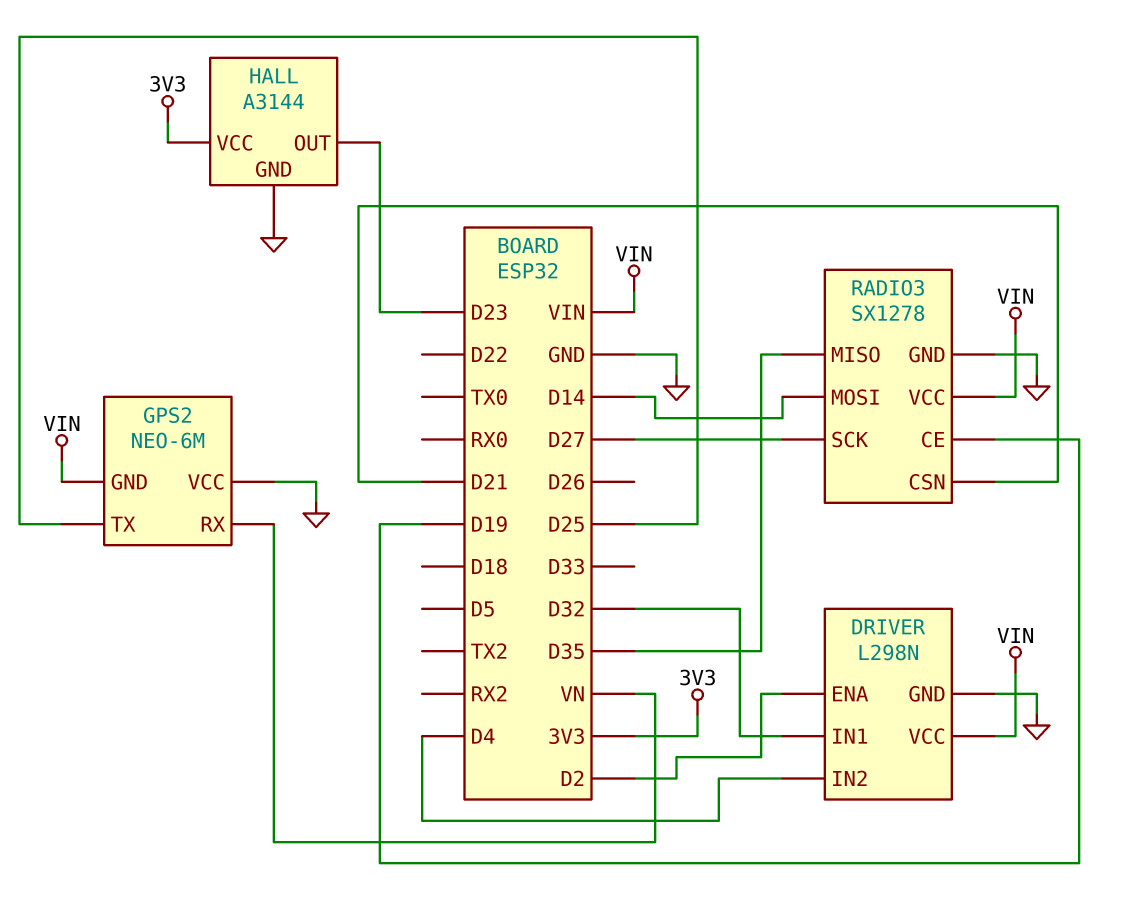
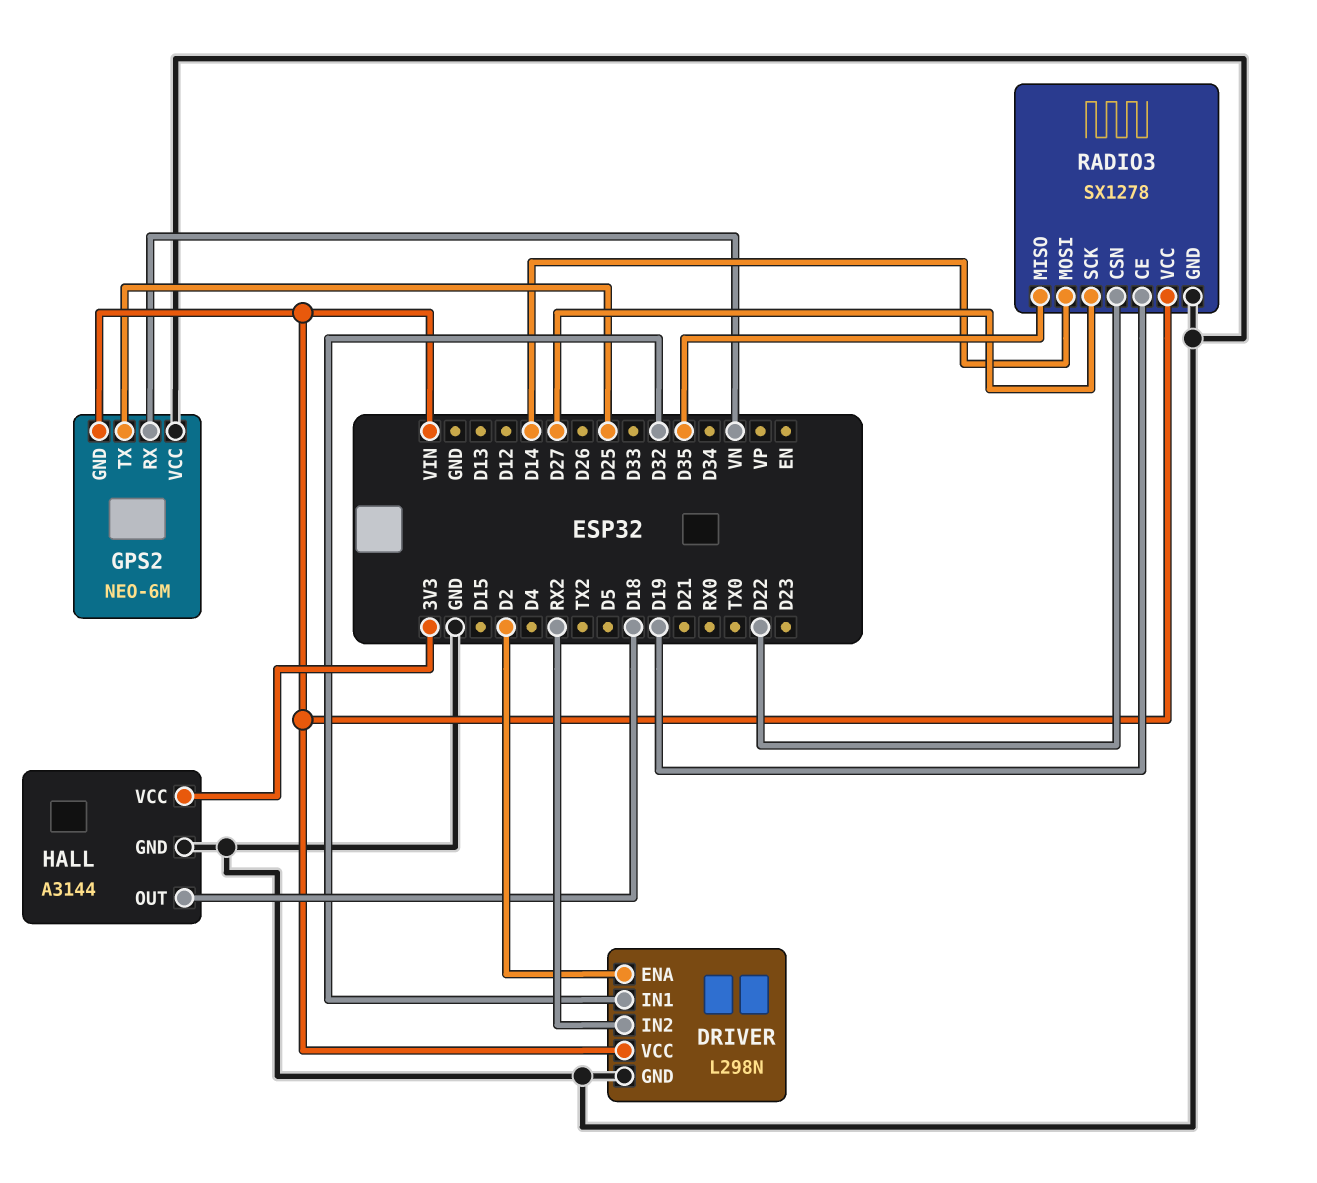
DRIVER pin IN2: D4 -> RX2
HALL pin OUT: D23 -> D18
RADIO3 pin CSN: D21 -> D22

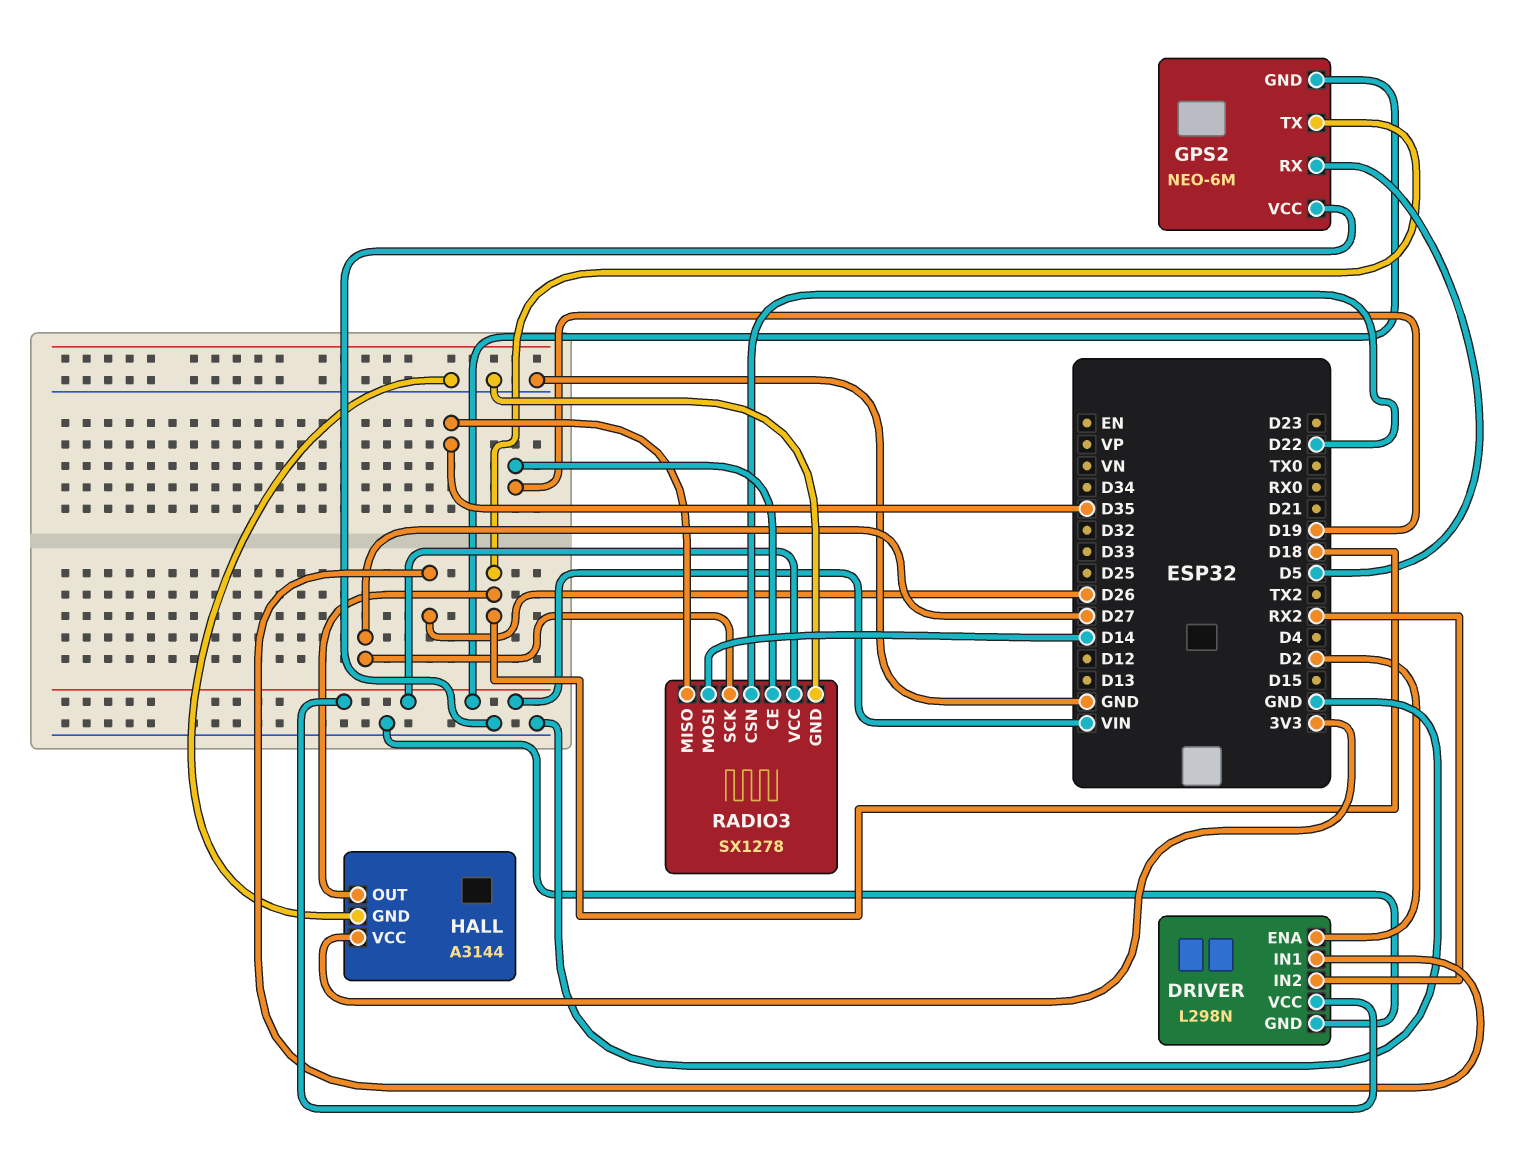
DRIVER pin IN1: D32 -> D26
GPS2 pin RX: VN -> D5
GPS2 pin TX: D25 -> D18

